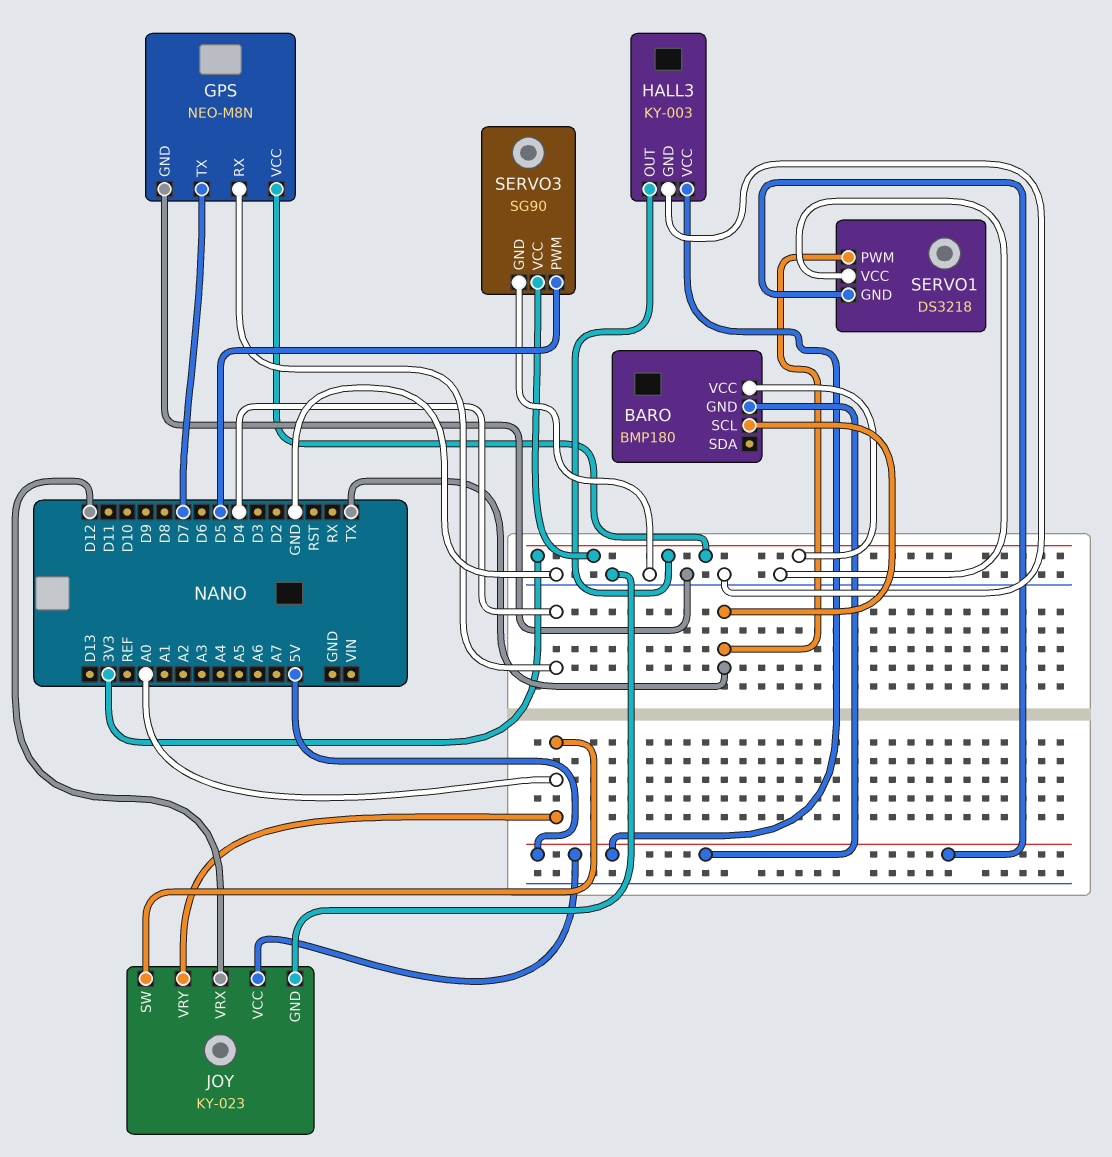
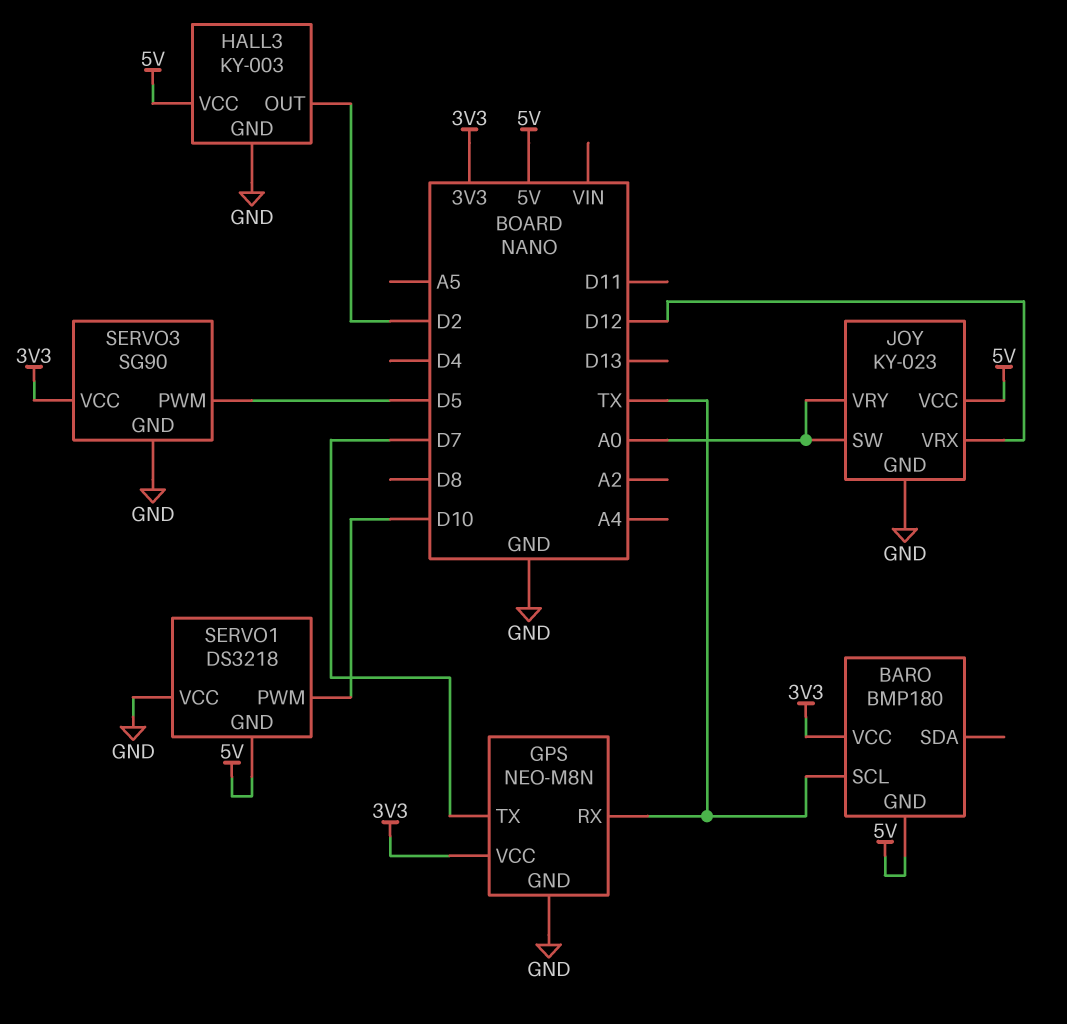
GPS pin RX: D4 -> TX
HALL3 pin OUT: 3V3 -> D2
SERVO1 pin PWM: TX -> D10

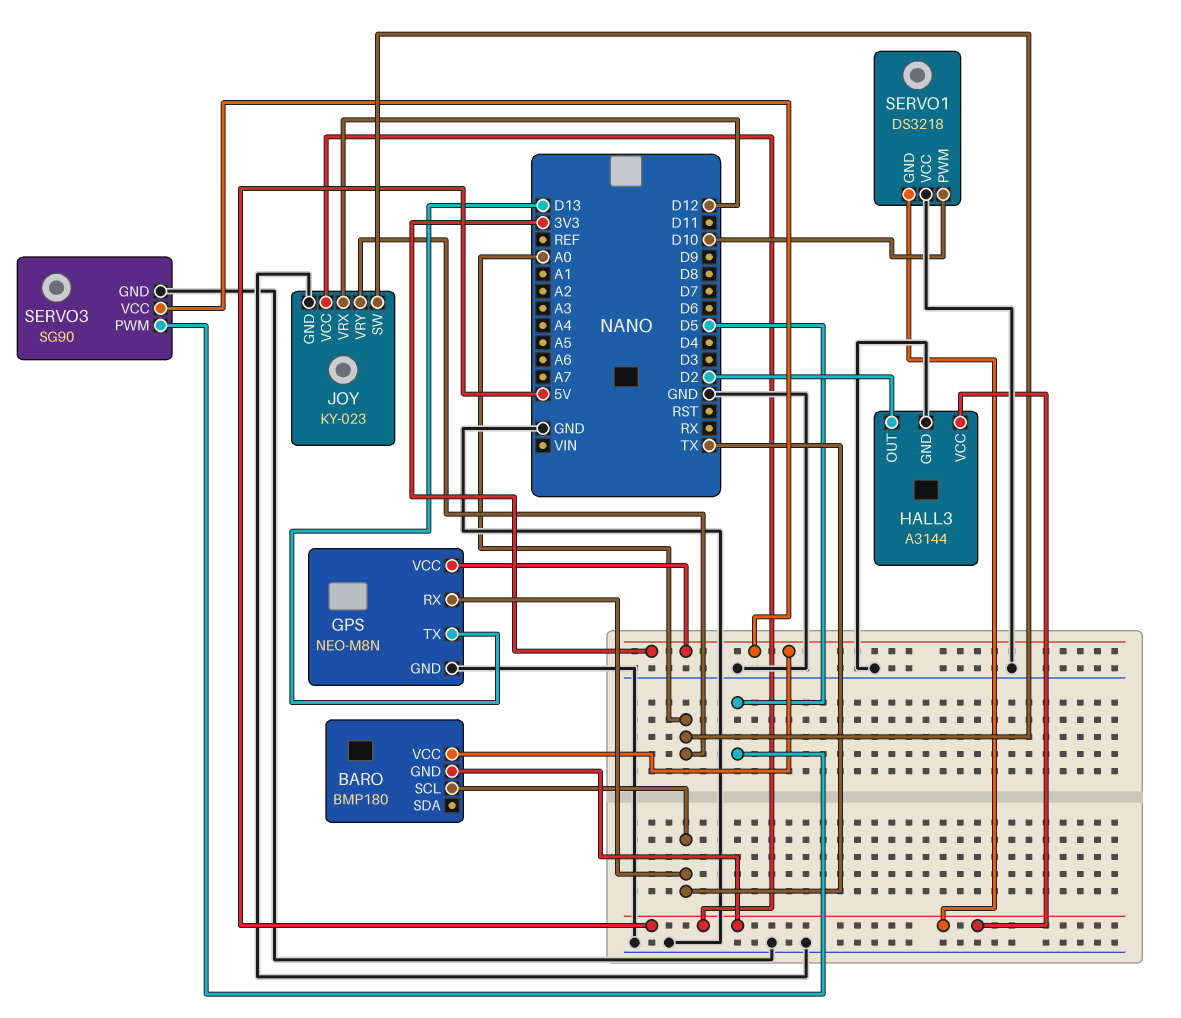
GPS pin TX: D7 -> D13
HALL3: KY-003 -> A3144

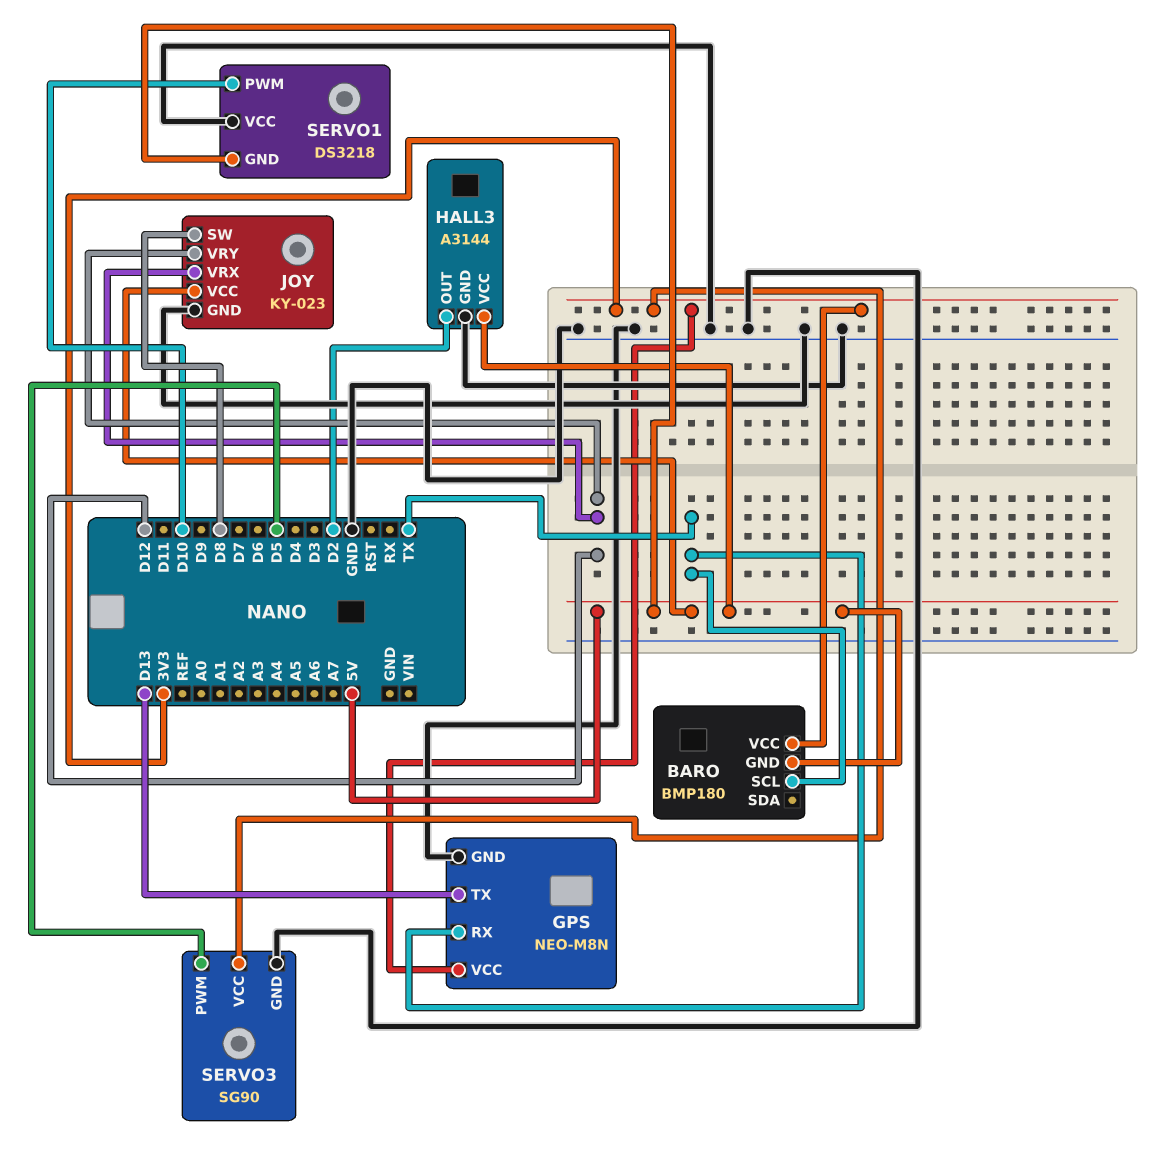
JOY pin SW: A0 -> D8
JOY pin VRY: A0 -> D12

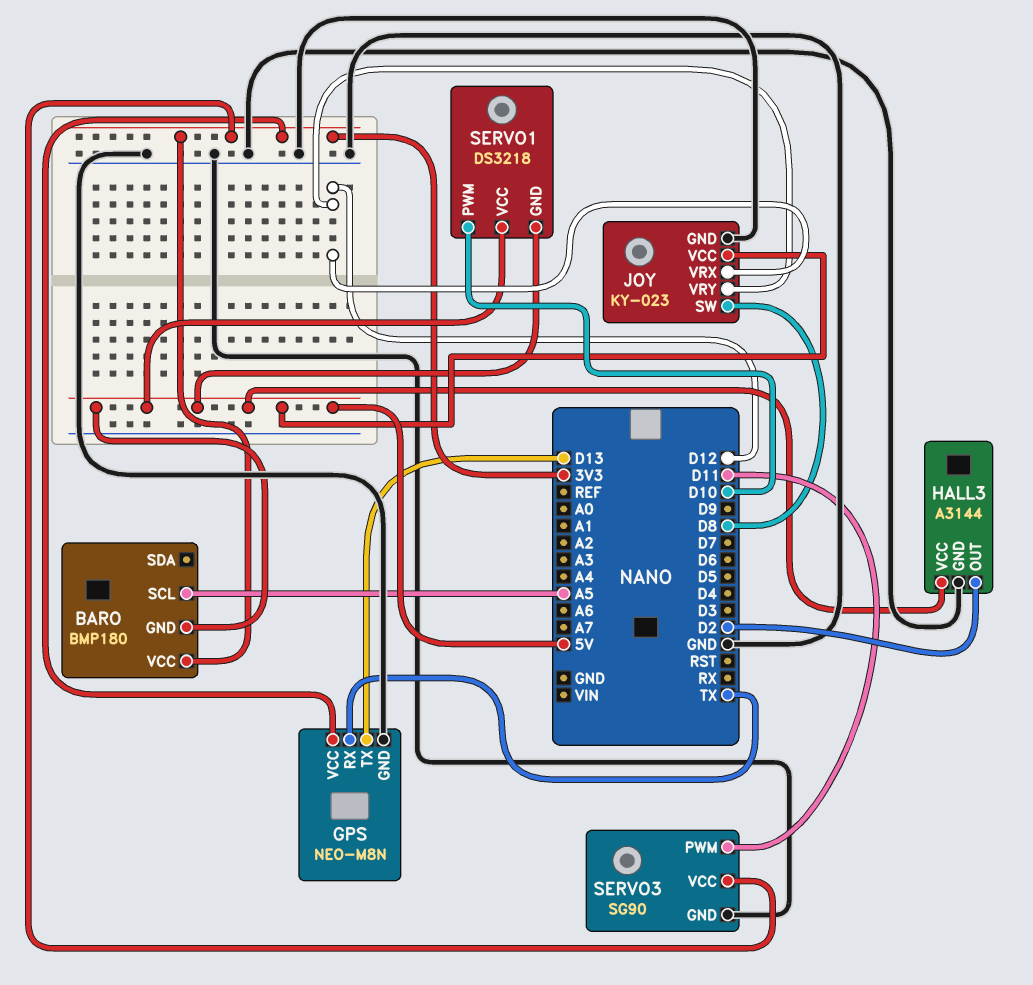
BARO pin SCL: TX -> A5
SERVO1 pin VCC: GND -> 5V
SERVO3 pin PWM: D5 -> D11

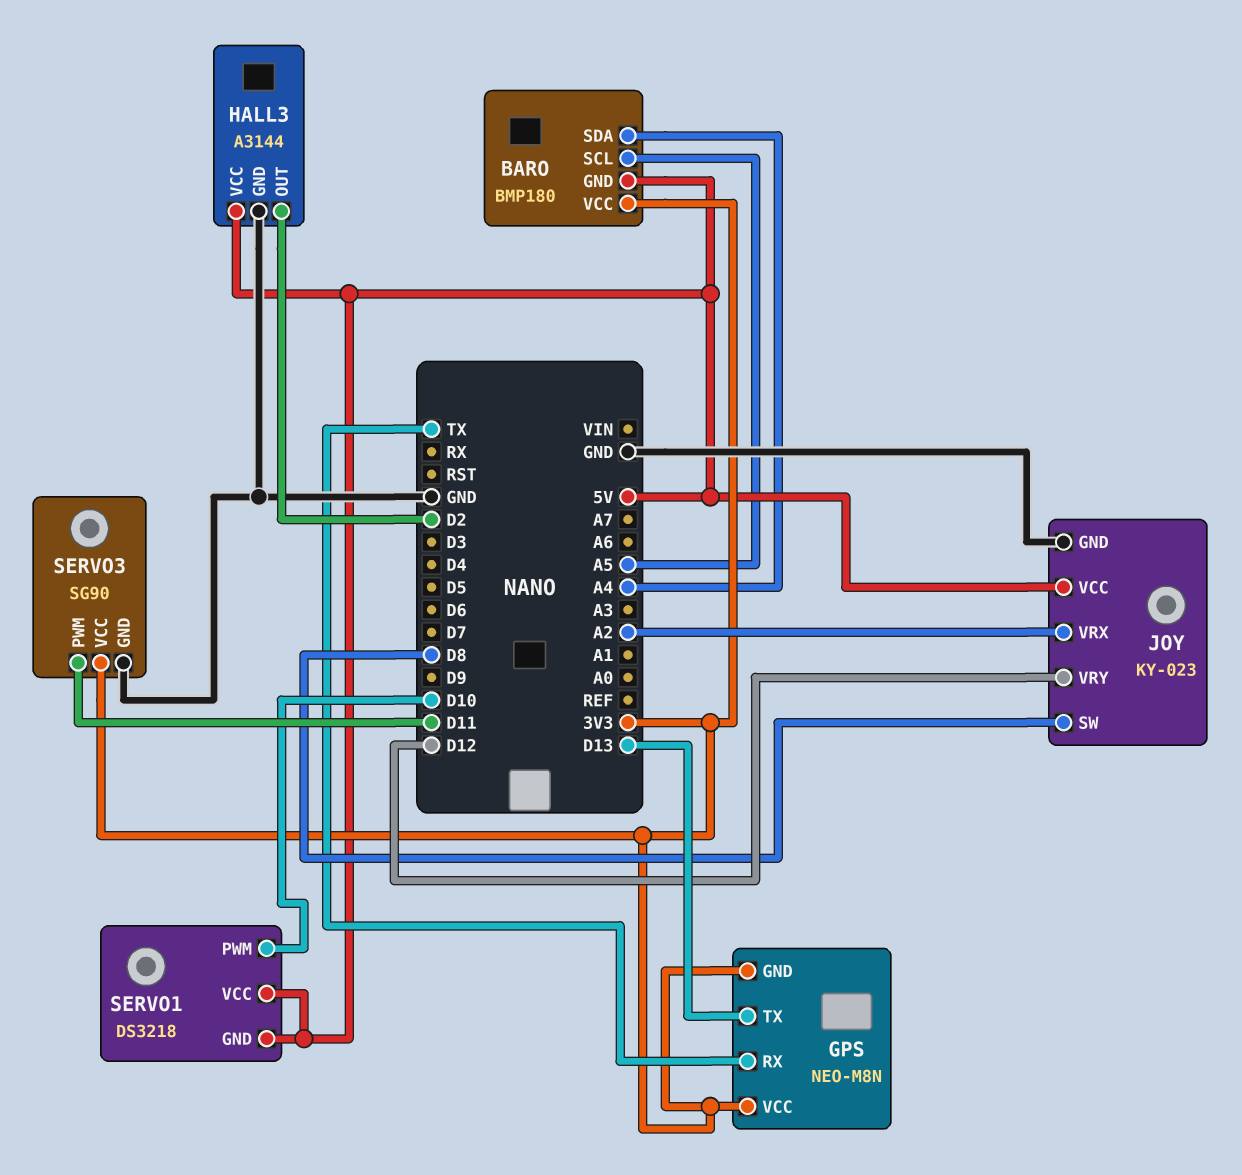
BARO pin SDA: none -> A4
GPS pin GND: GND -> 3V3
JOY pin VRX: D12 -> A2

